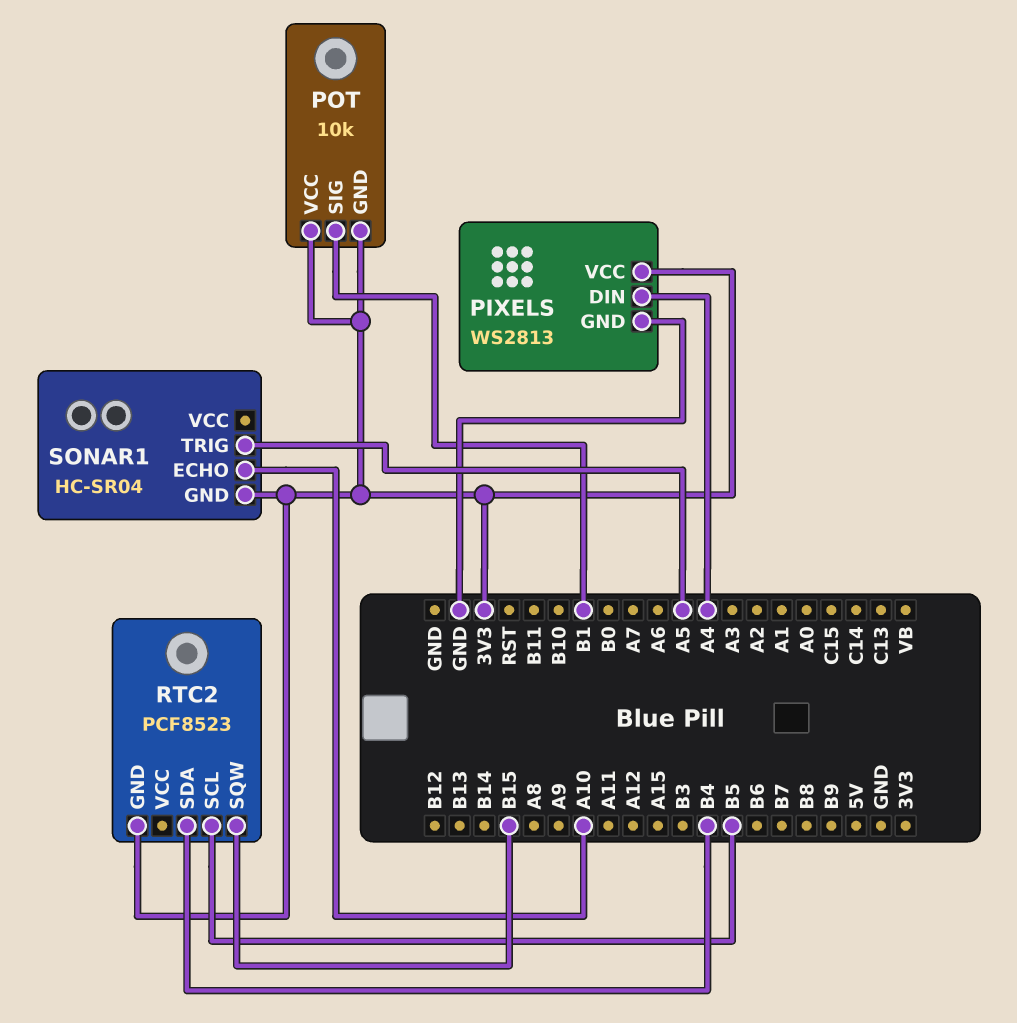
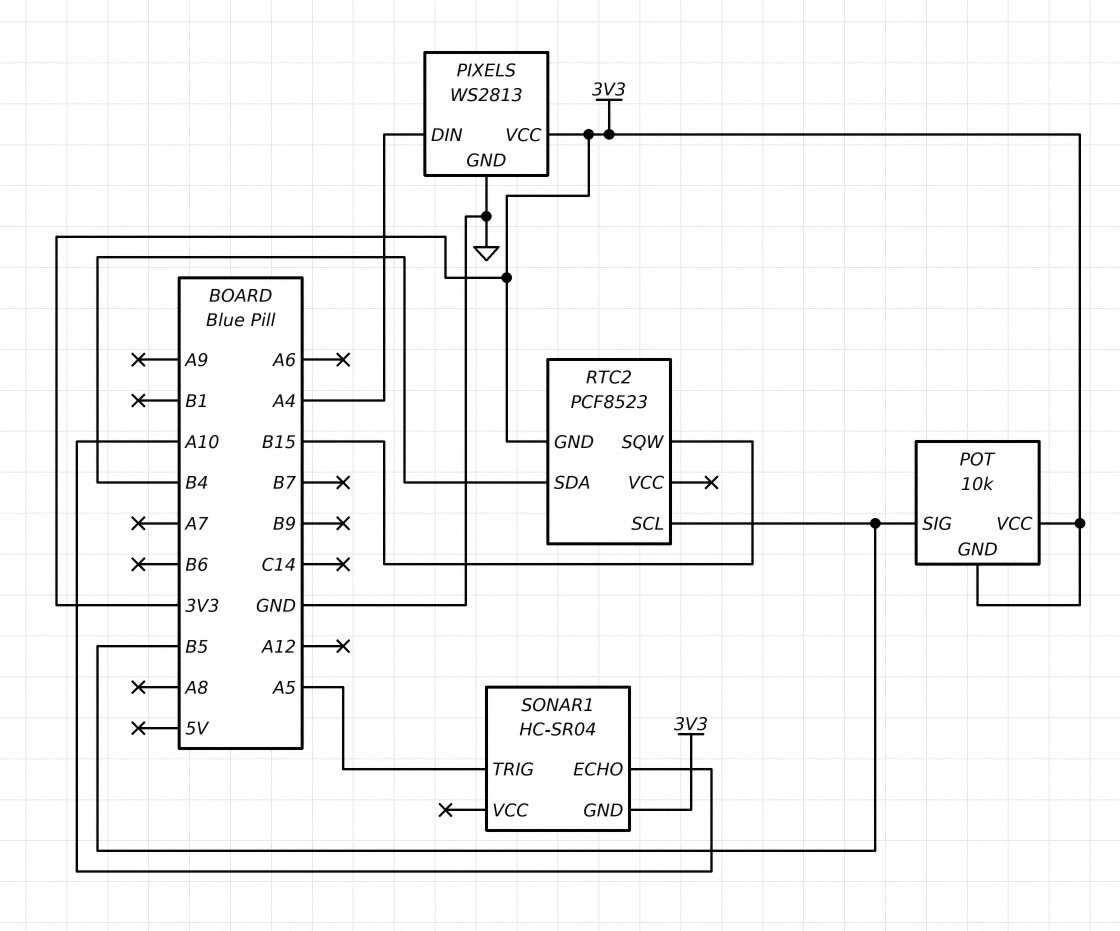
POT pin SIG: B1 -> B5

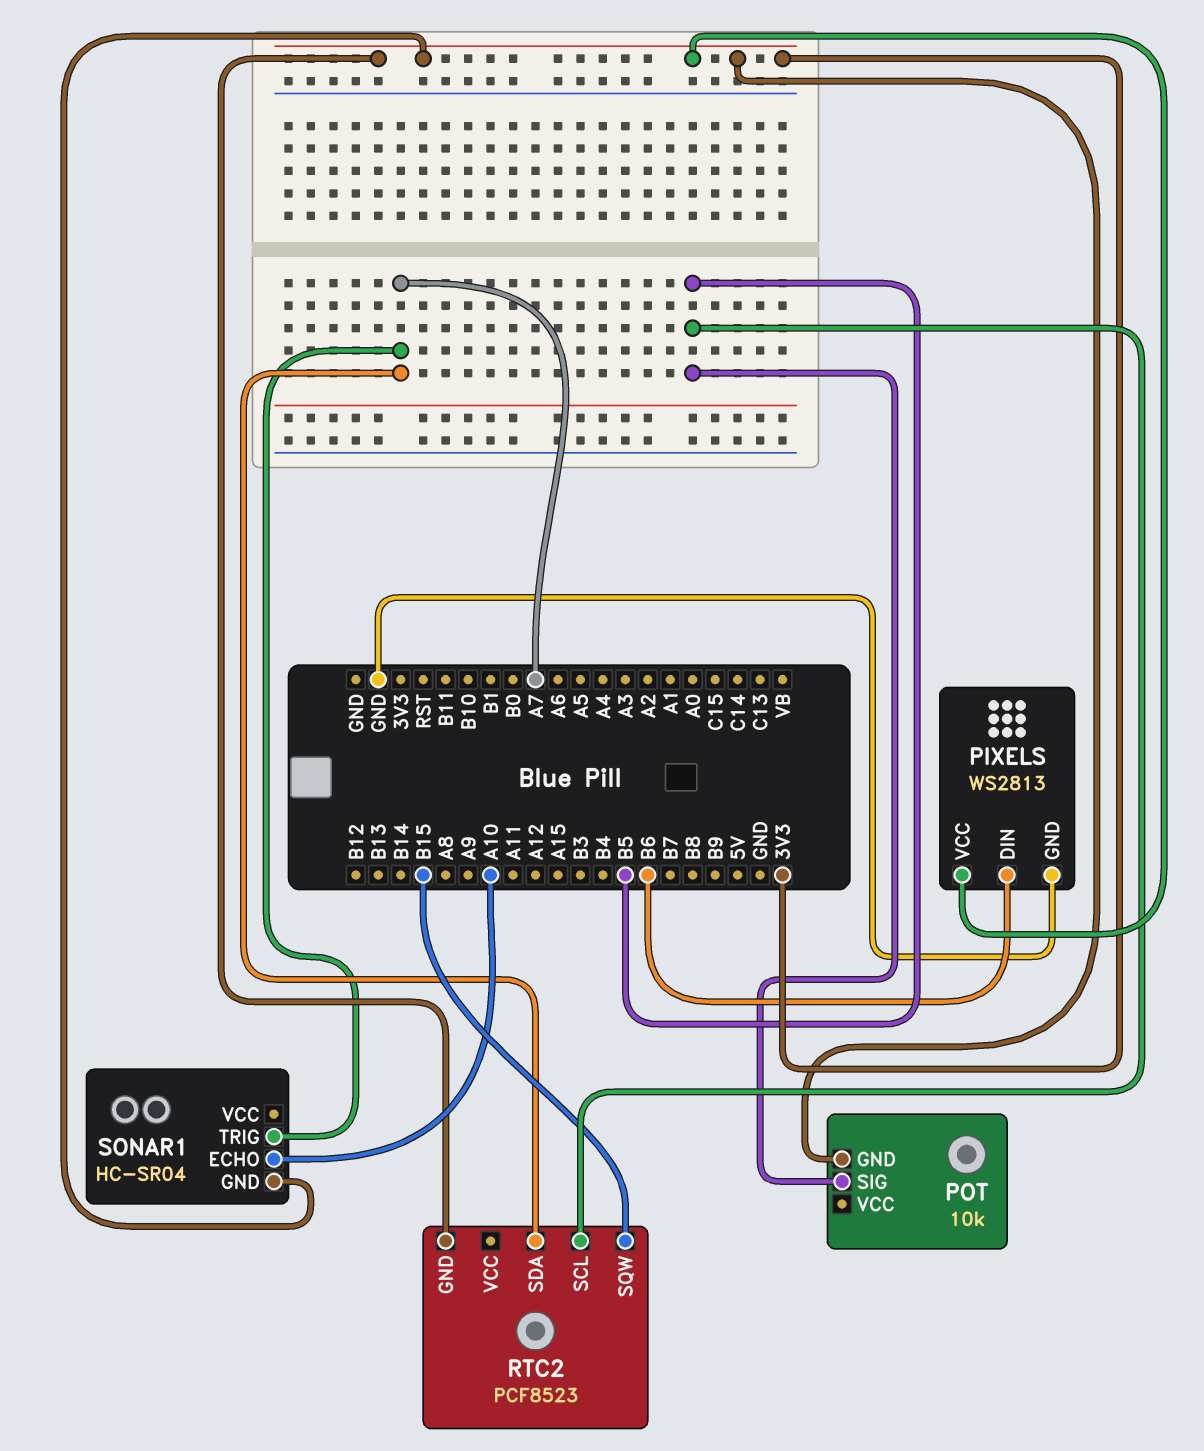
PIXELS pin DIN: A4 -> B6
POT pin VCC: 3V3 -> none
RTC2 pin SDA: B4 -> A7
SONAR1 pin TRIG: A5 -> A7

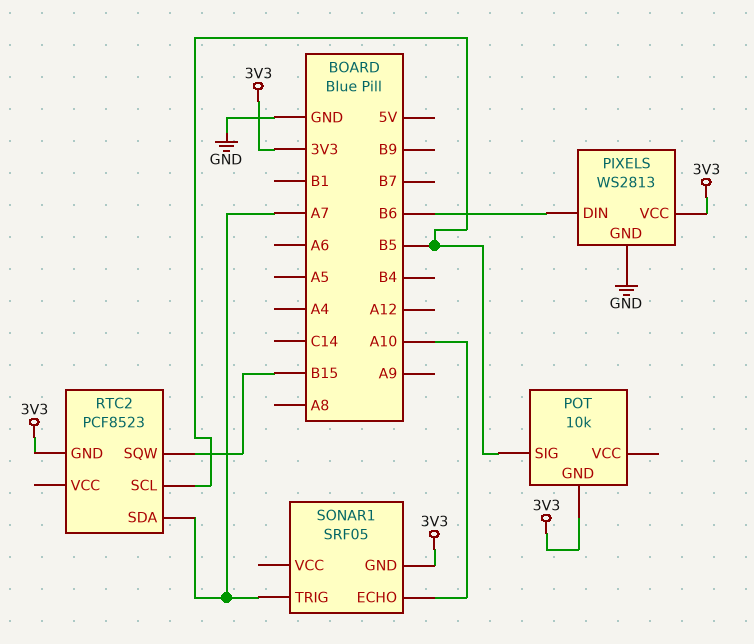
SONAR1: HC-SR04 -> SRF05

